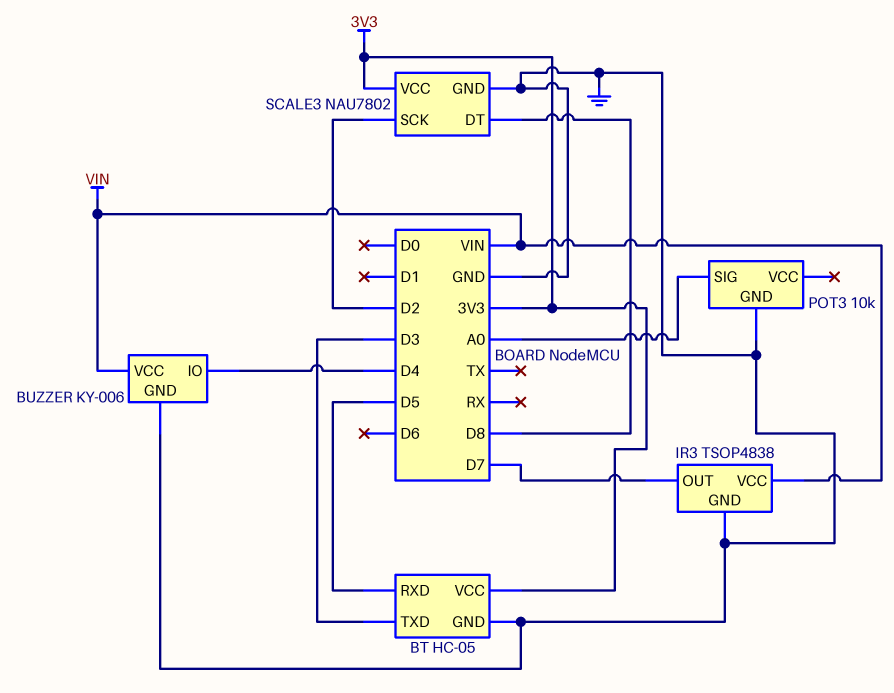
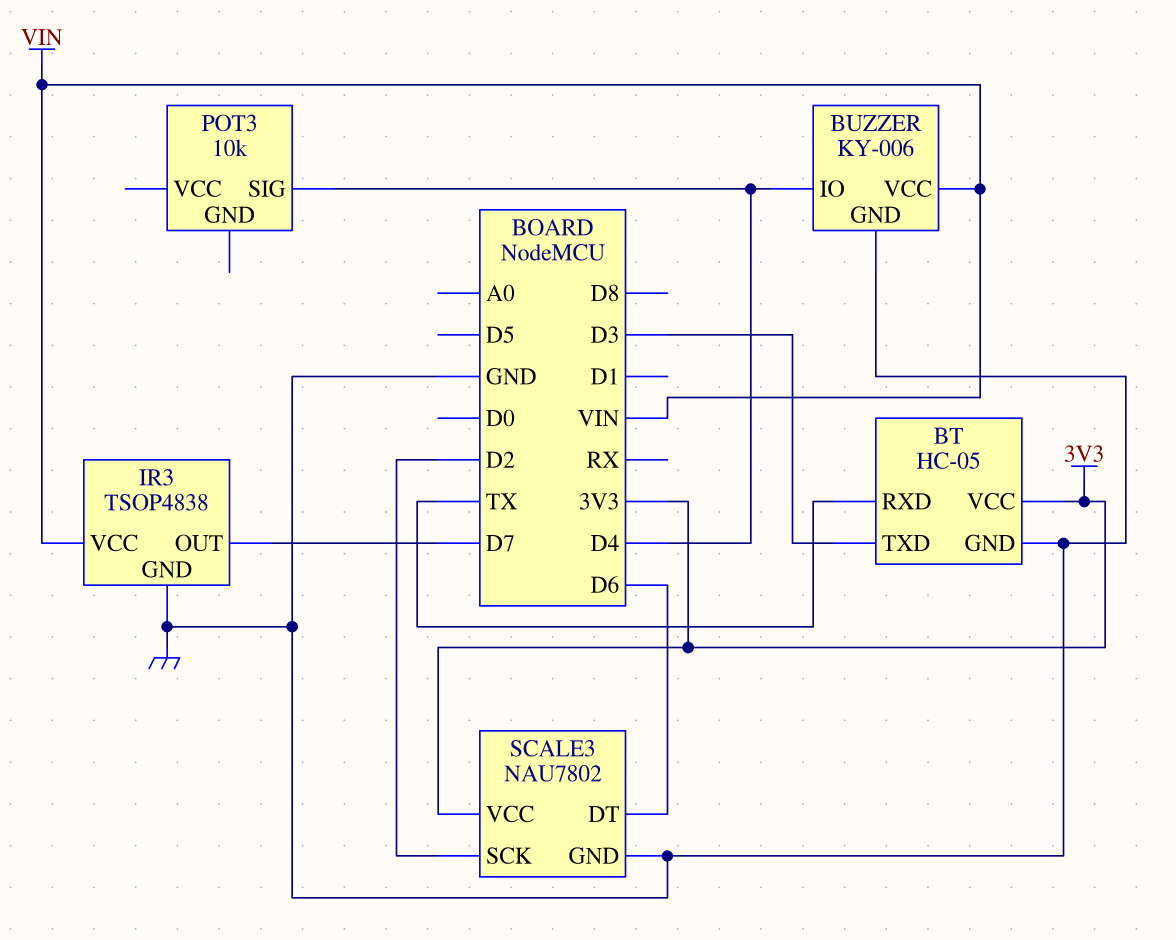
BT pin RXD: D5 -> TX
POT3 pin GND: GND -> none
POT3 pin SIG: A0 -> D4
SCALE3 pin DT: D8 -> D6

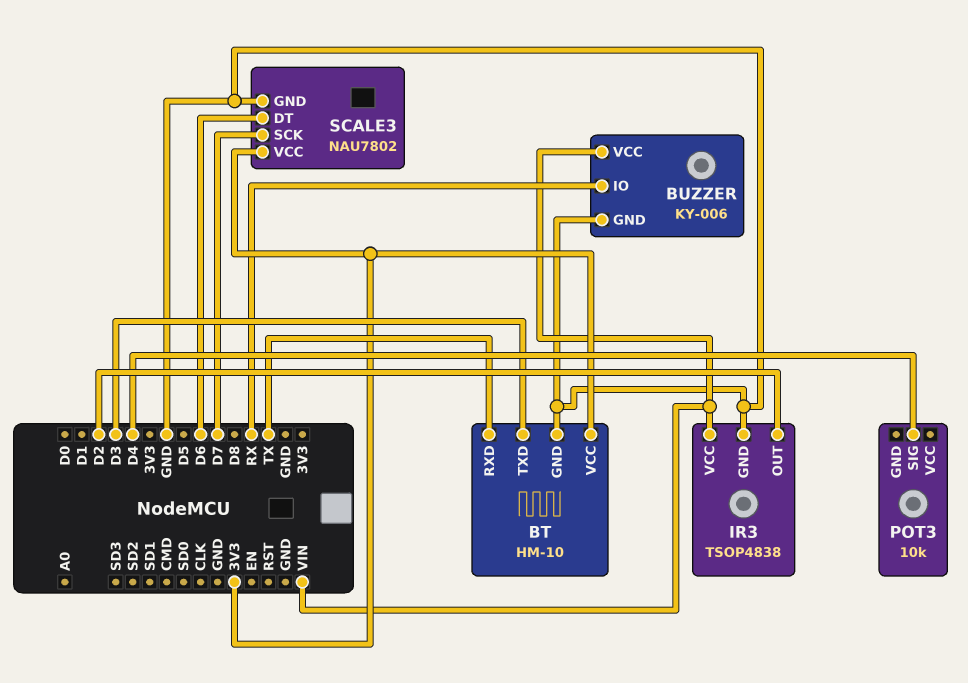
BT: HC-05 -> HM-10
BUZZER pin IO: D4 -> RX
IR3 pin OUT: D7 -> D2
SCALE3 pin SCK: D2 -> D7

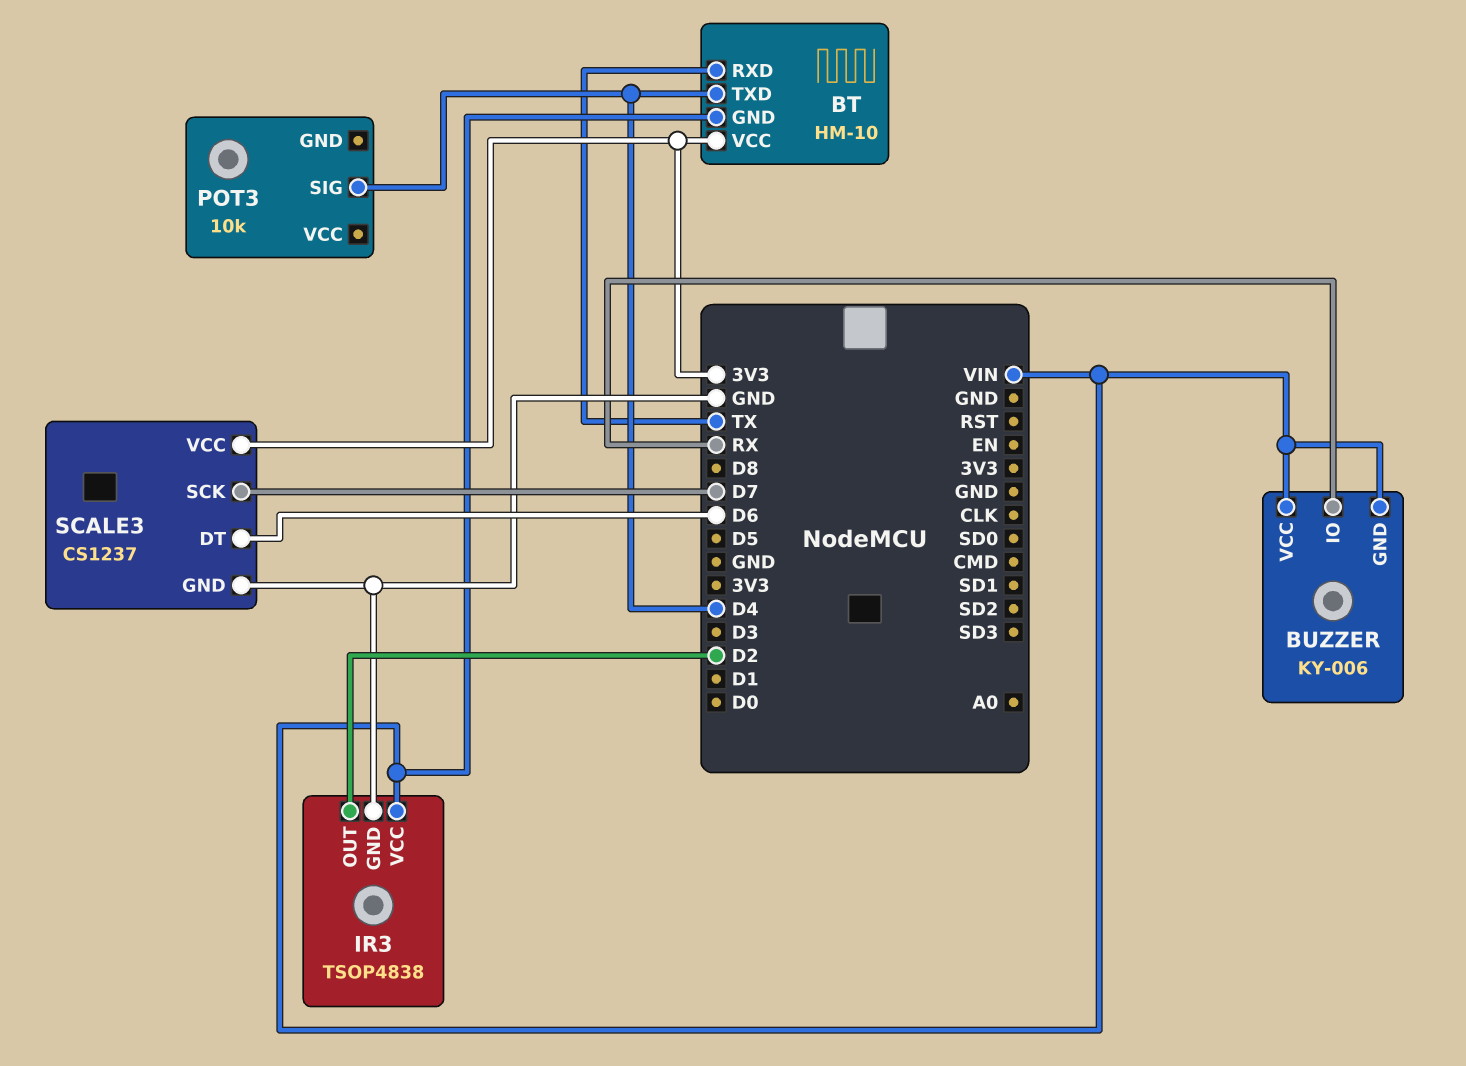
BT pin GND: GND -> VIN
BT pin TXD: D3 -> D4
BUZZER pin GND: GND -> VIN
SCALE3: NAU7802 -> CS1237

